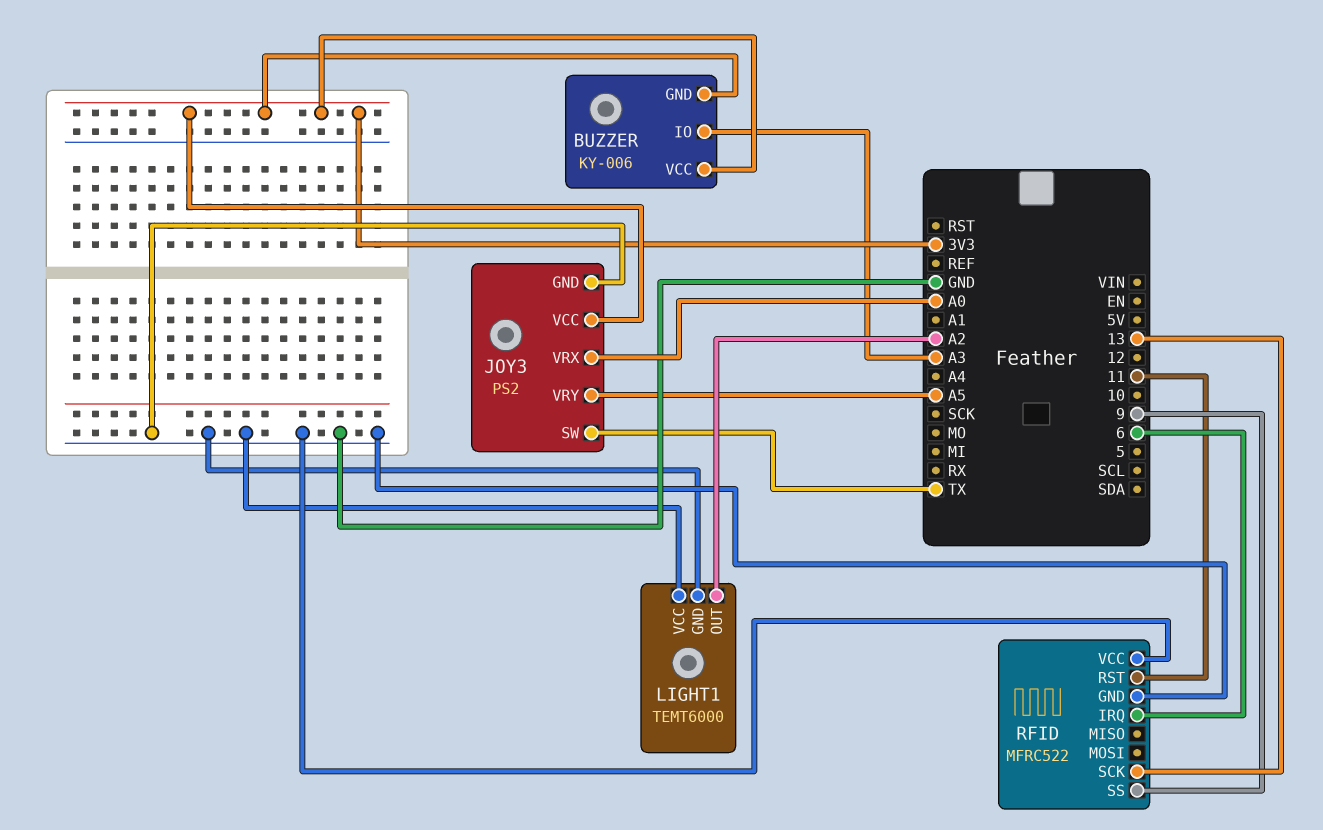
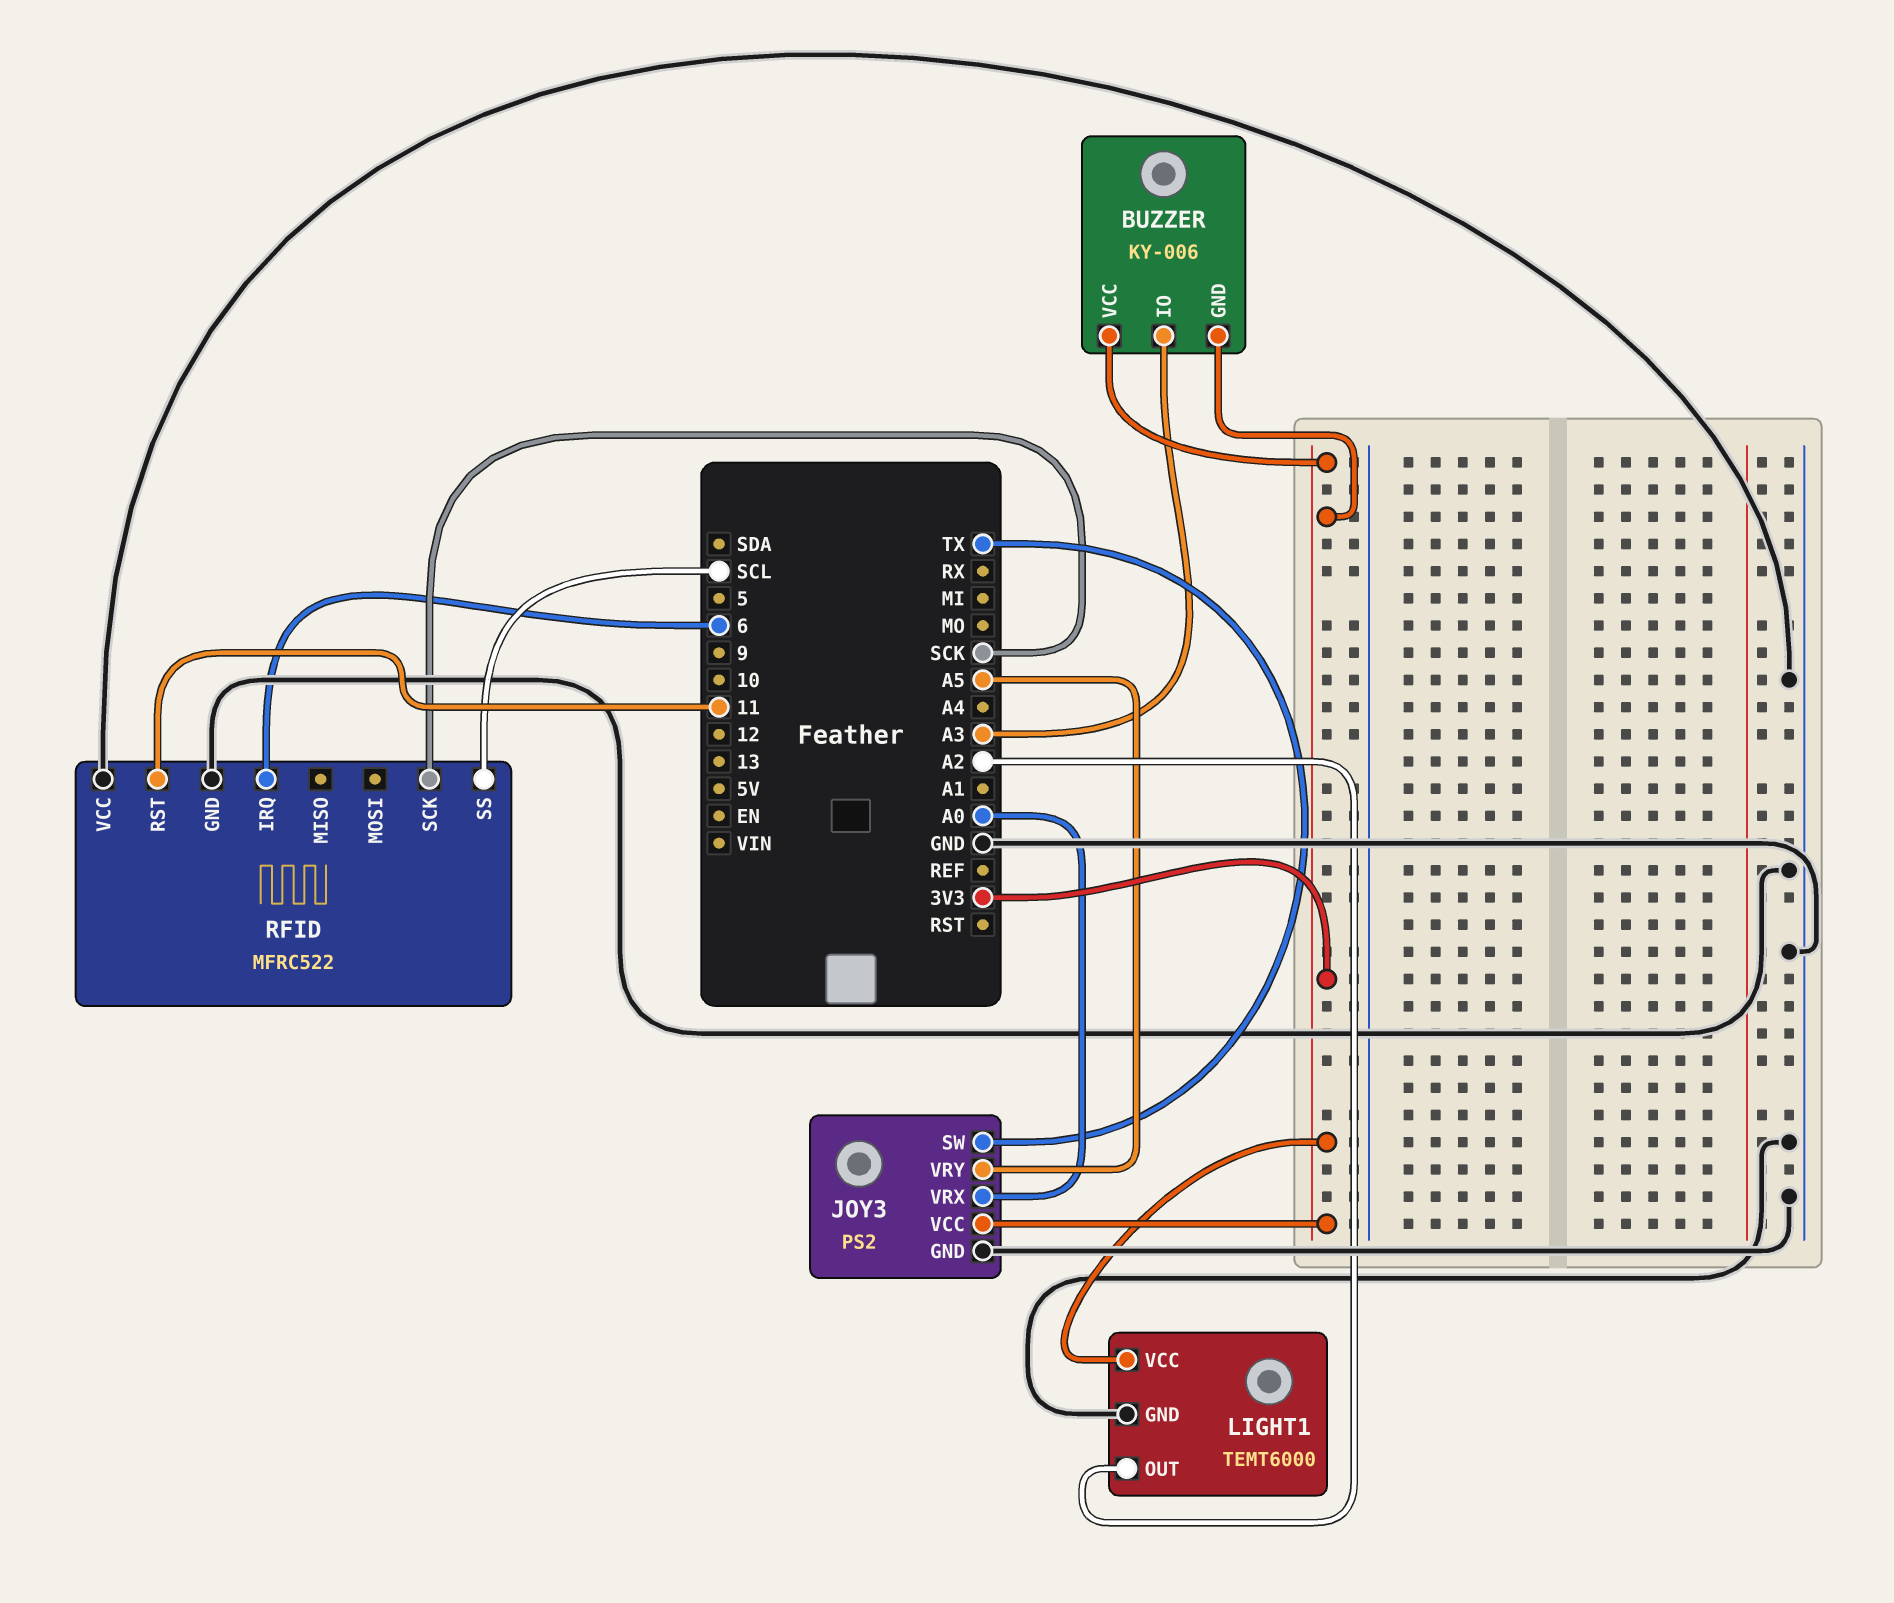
LIGHT1 pin VCC: GND -> 3V3
RFID pin SCK: 13 -> SCK
RFID pin SS: 9 -> SCL

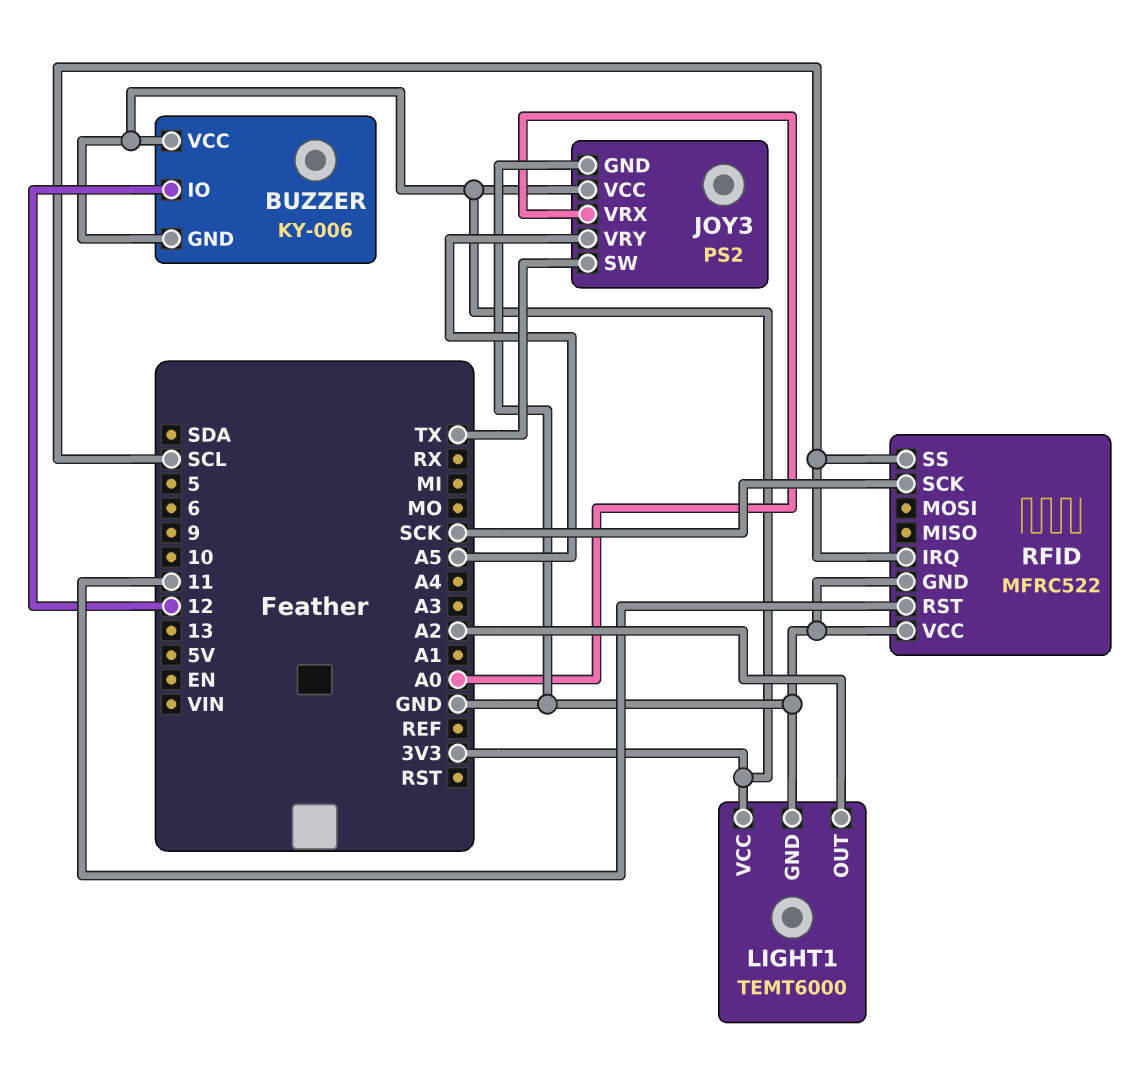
BUZZER pin IO: A3 -> 12
RFID pin IRQ: 6 -> SCL

